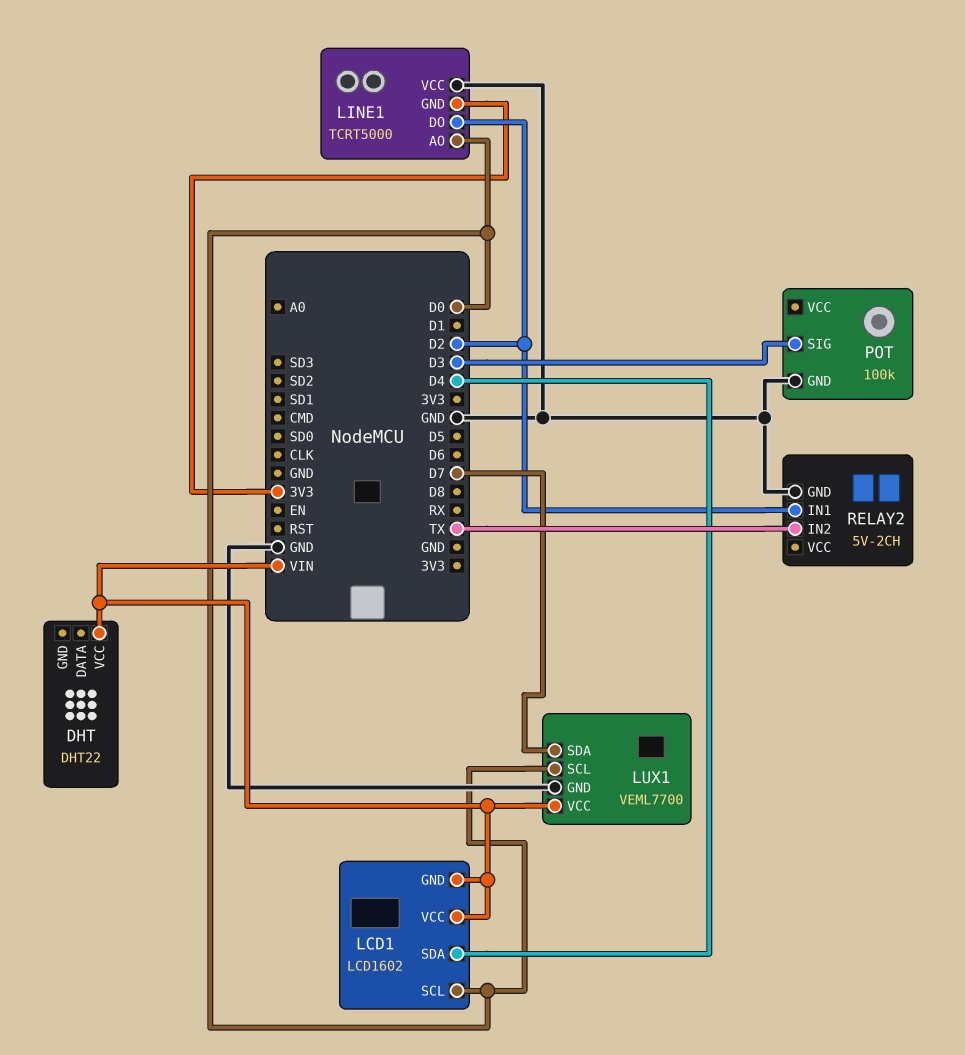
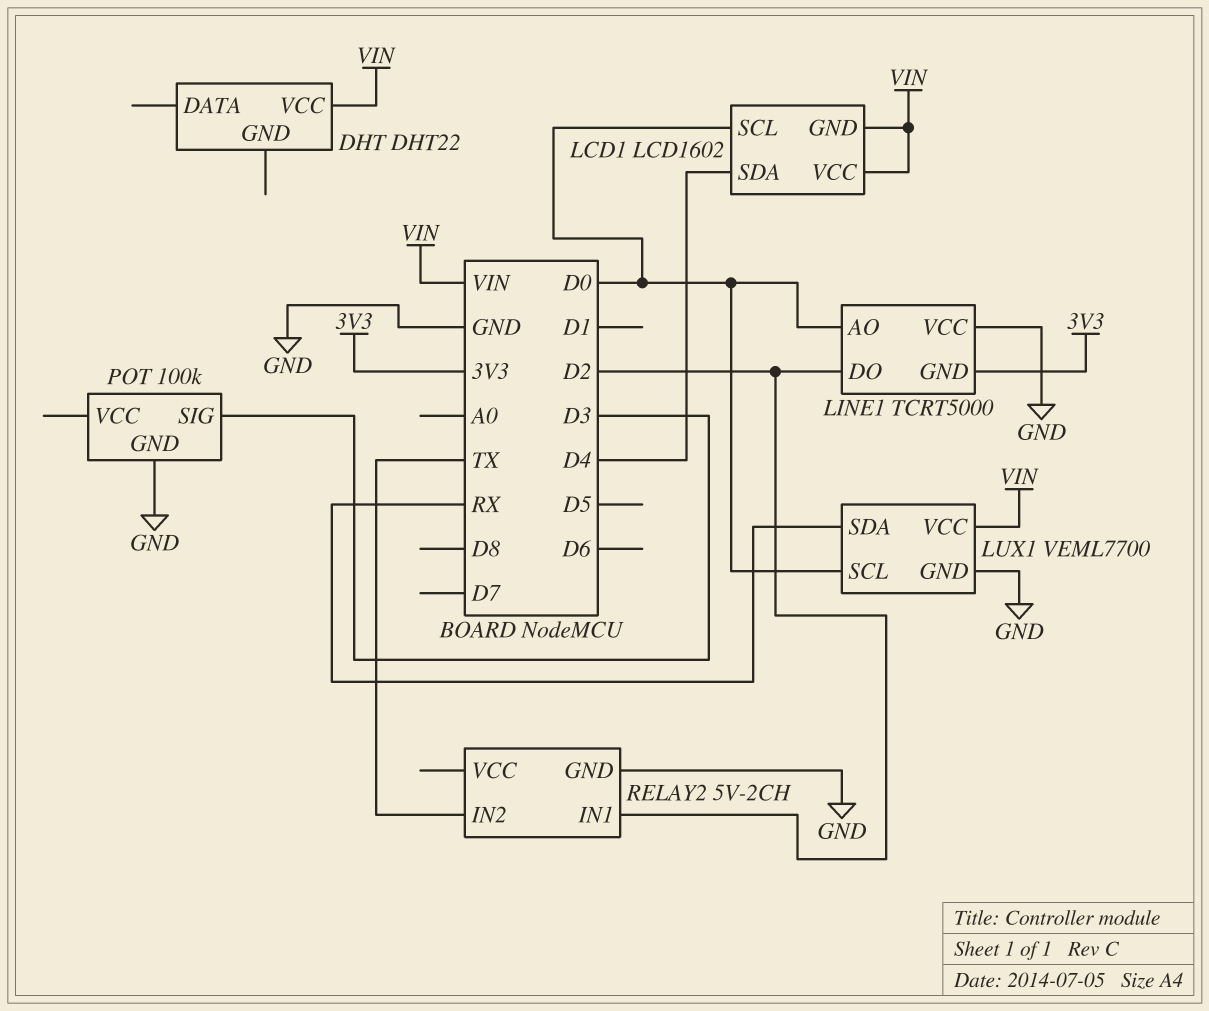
LUX1 pin SDA: D7 -> RX

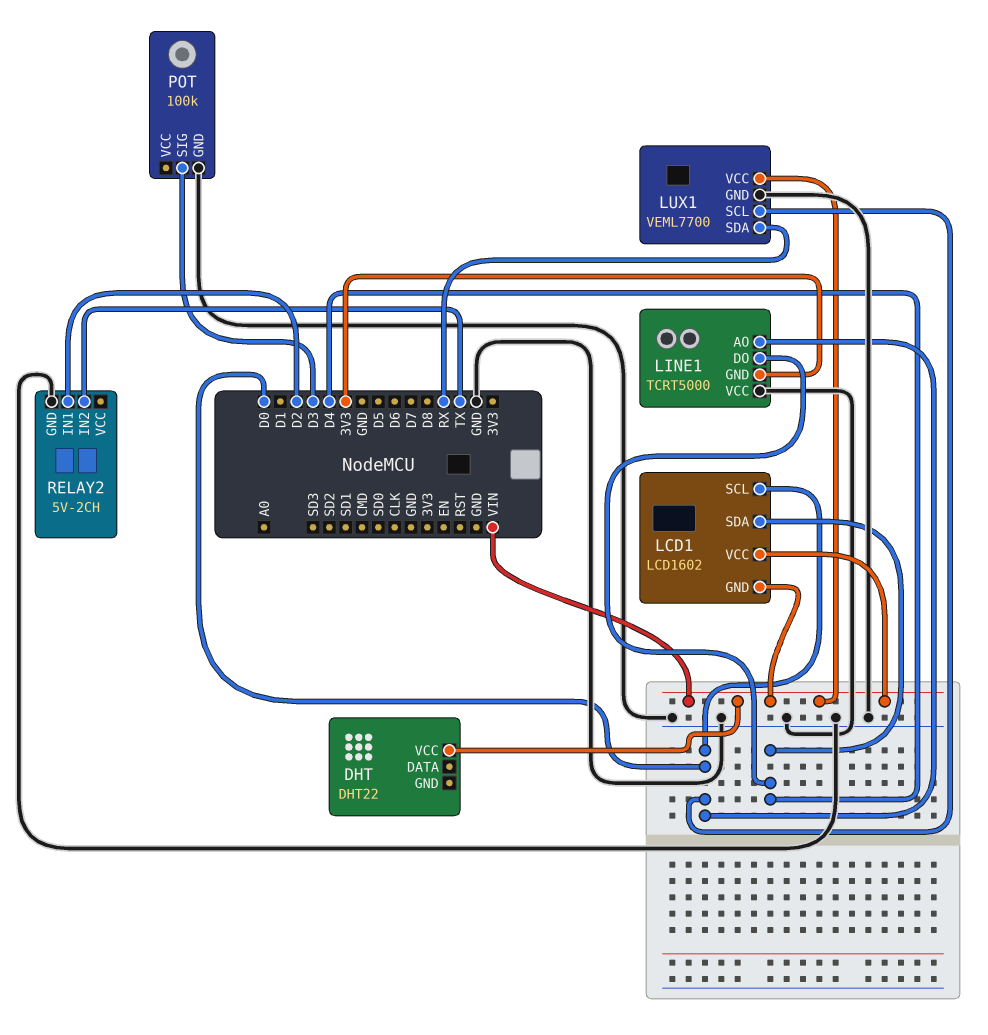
LINE1 pin DO: D2 -> D4

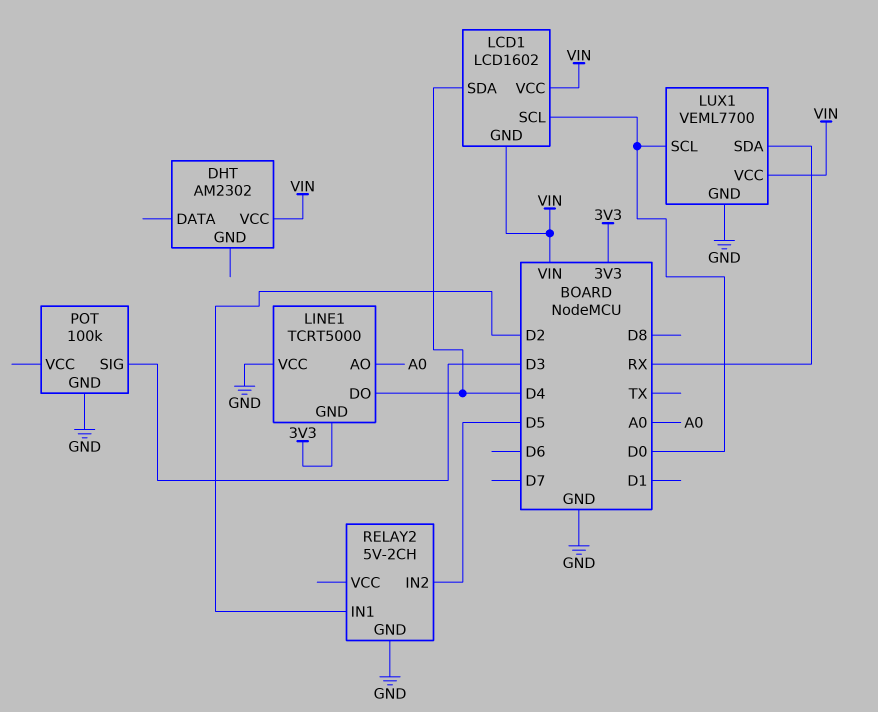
DHT: DHT22 -> AM2302
LINE1 pin AO: D0 -> A0
RELAY2 pin IN2: TX -> D5

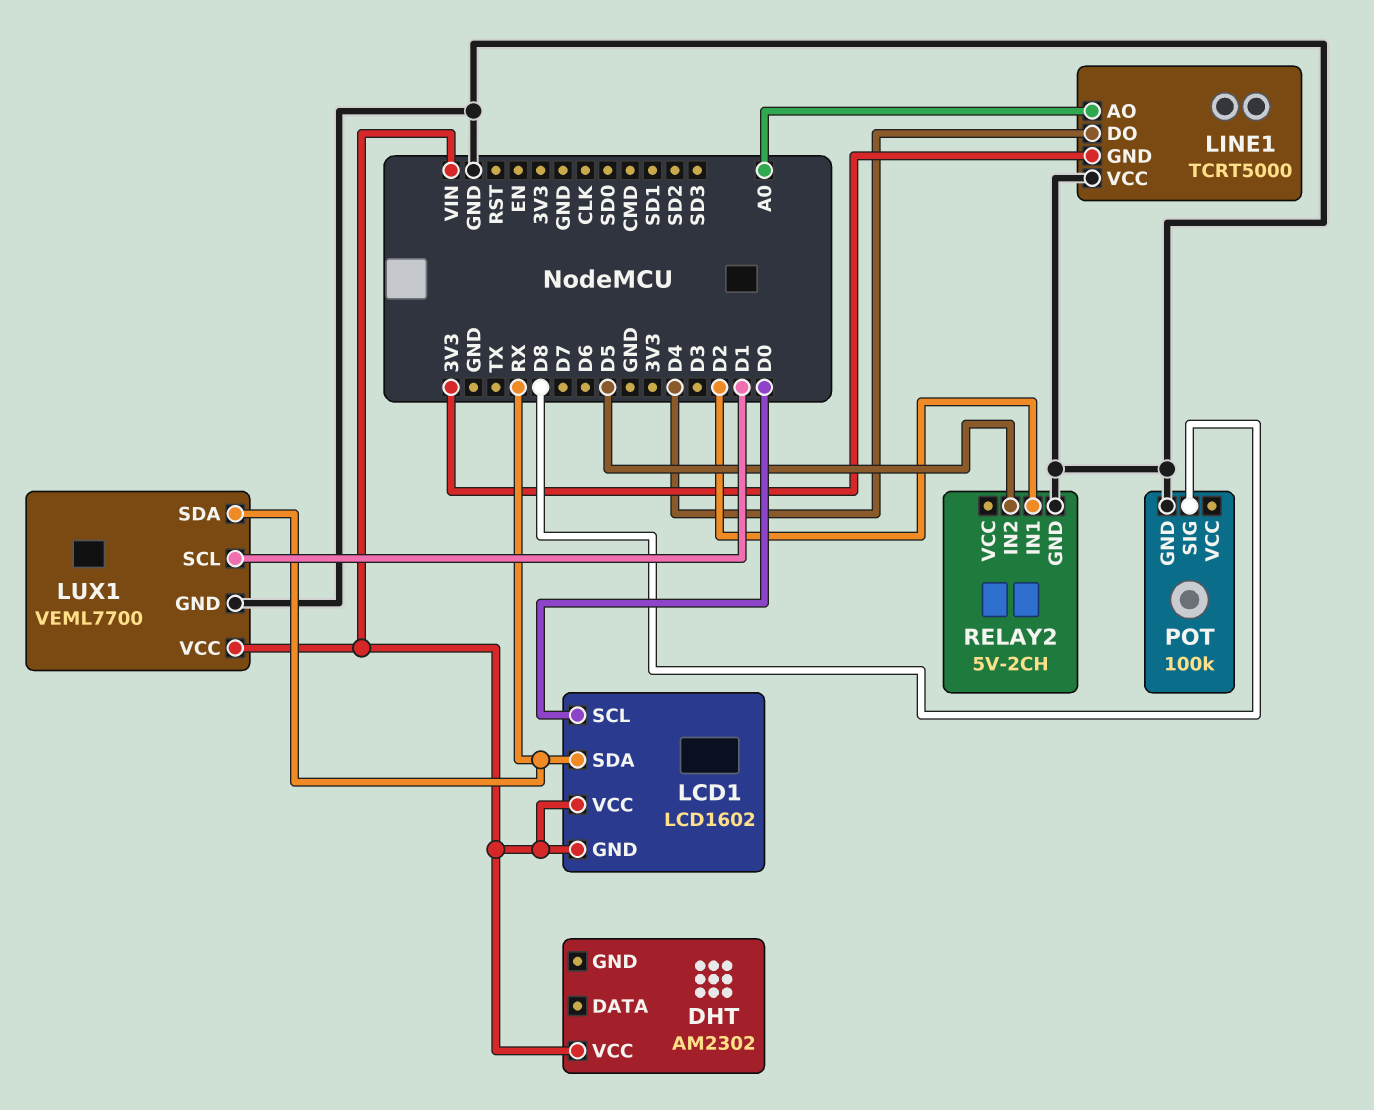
LCD1 pin SDA: D4 -> RX
LUX1 pin SCL: D0 -> D1
POT pin SIG: D3 -> D8

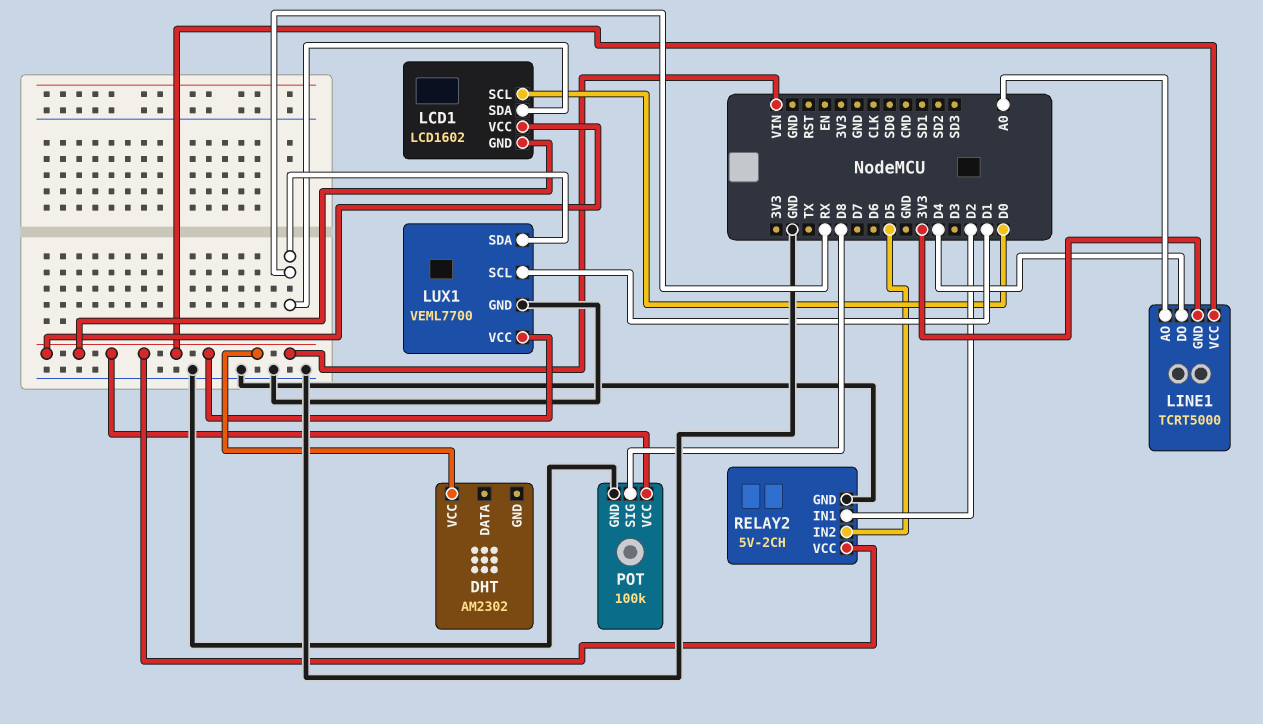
LINE1 pin VCC: GND -> VIN
POT pin VCC: none -> VIN
RELAY2 pin VCC: none -> VIN

